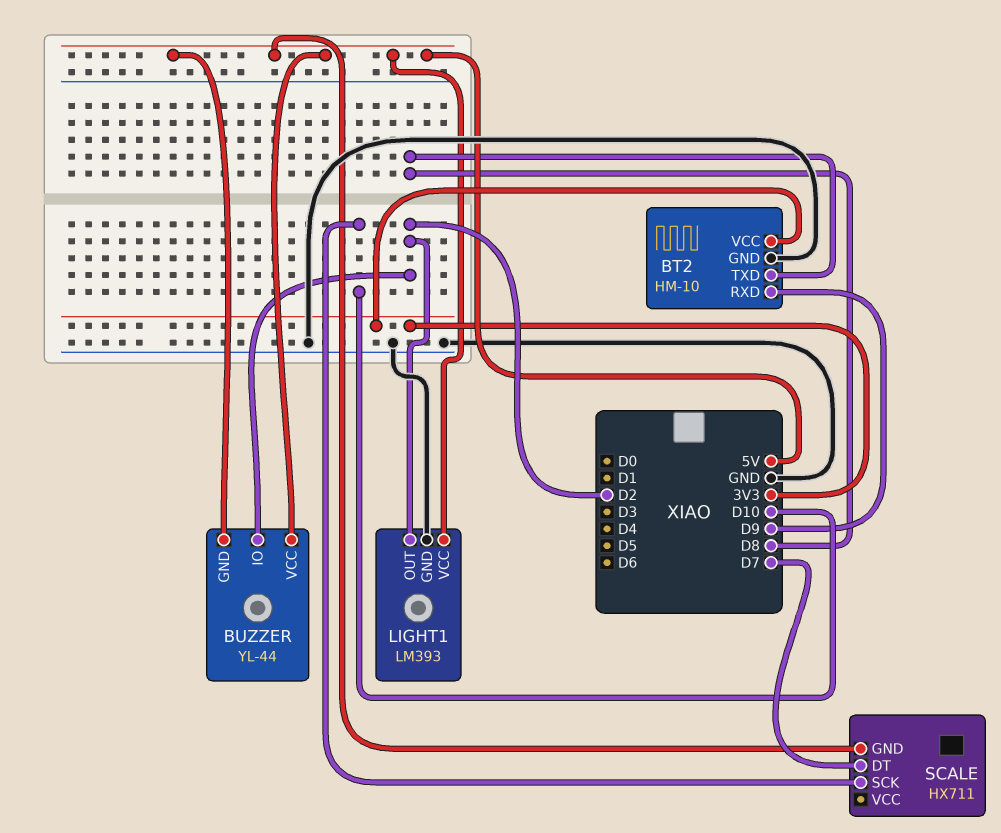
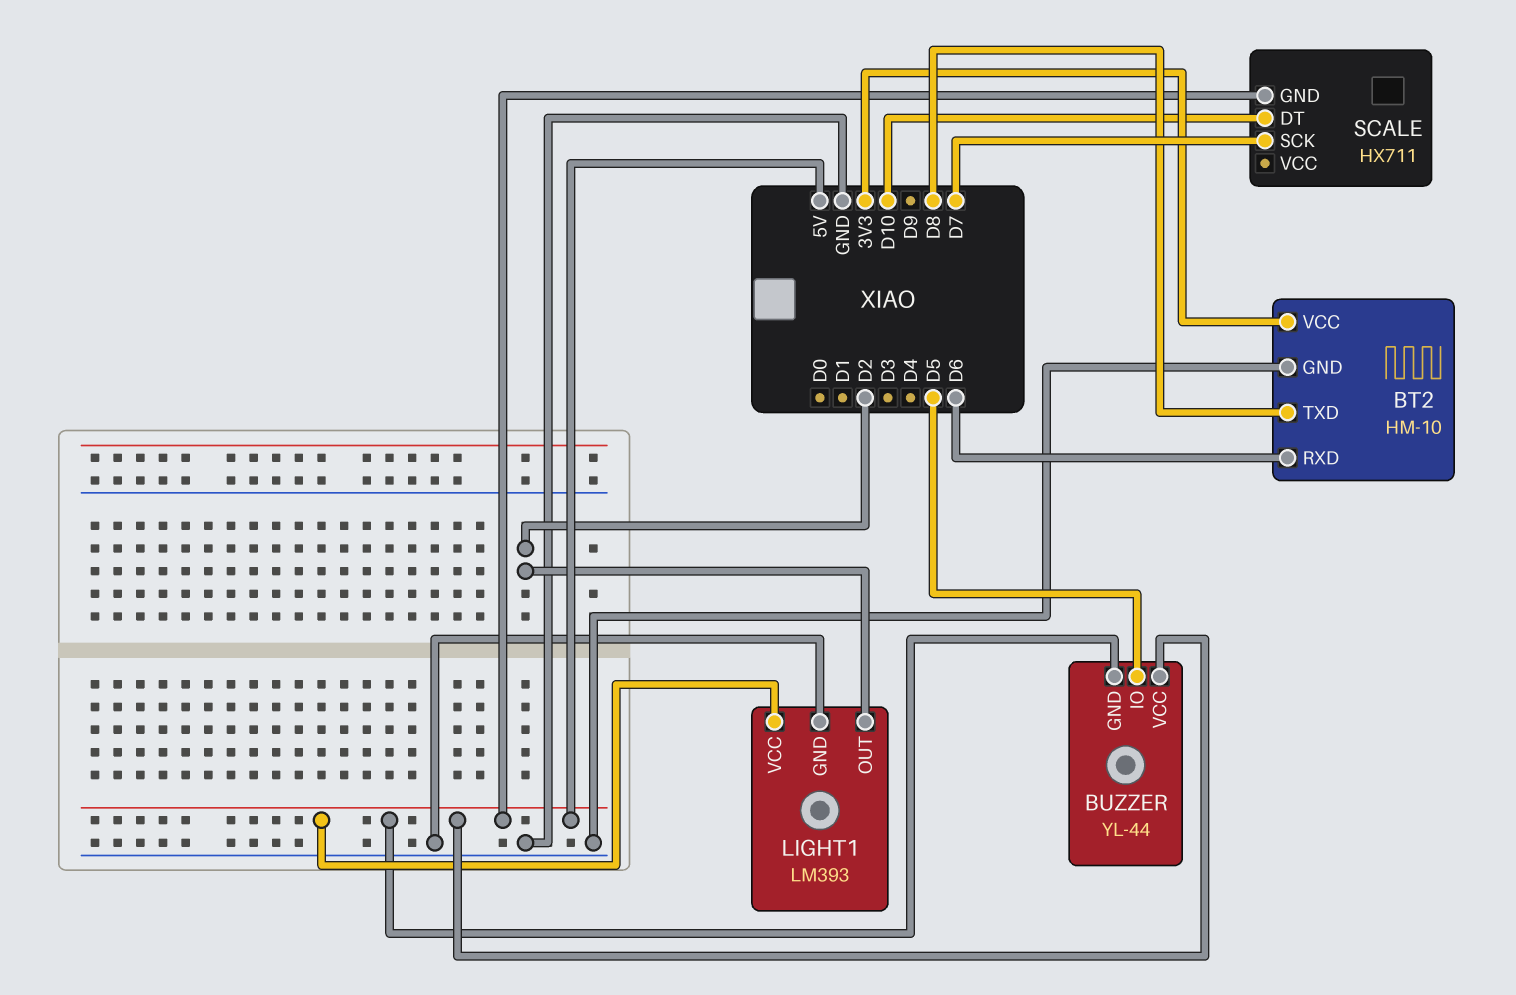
BT2 pin RXD: D9 -> D6
BUZZER pin IO: D2 -> D5
SCALE pin DT: D7 -> D10
SCALE pin SCK: D10 -> D7

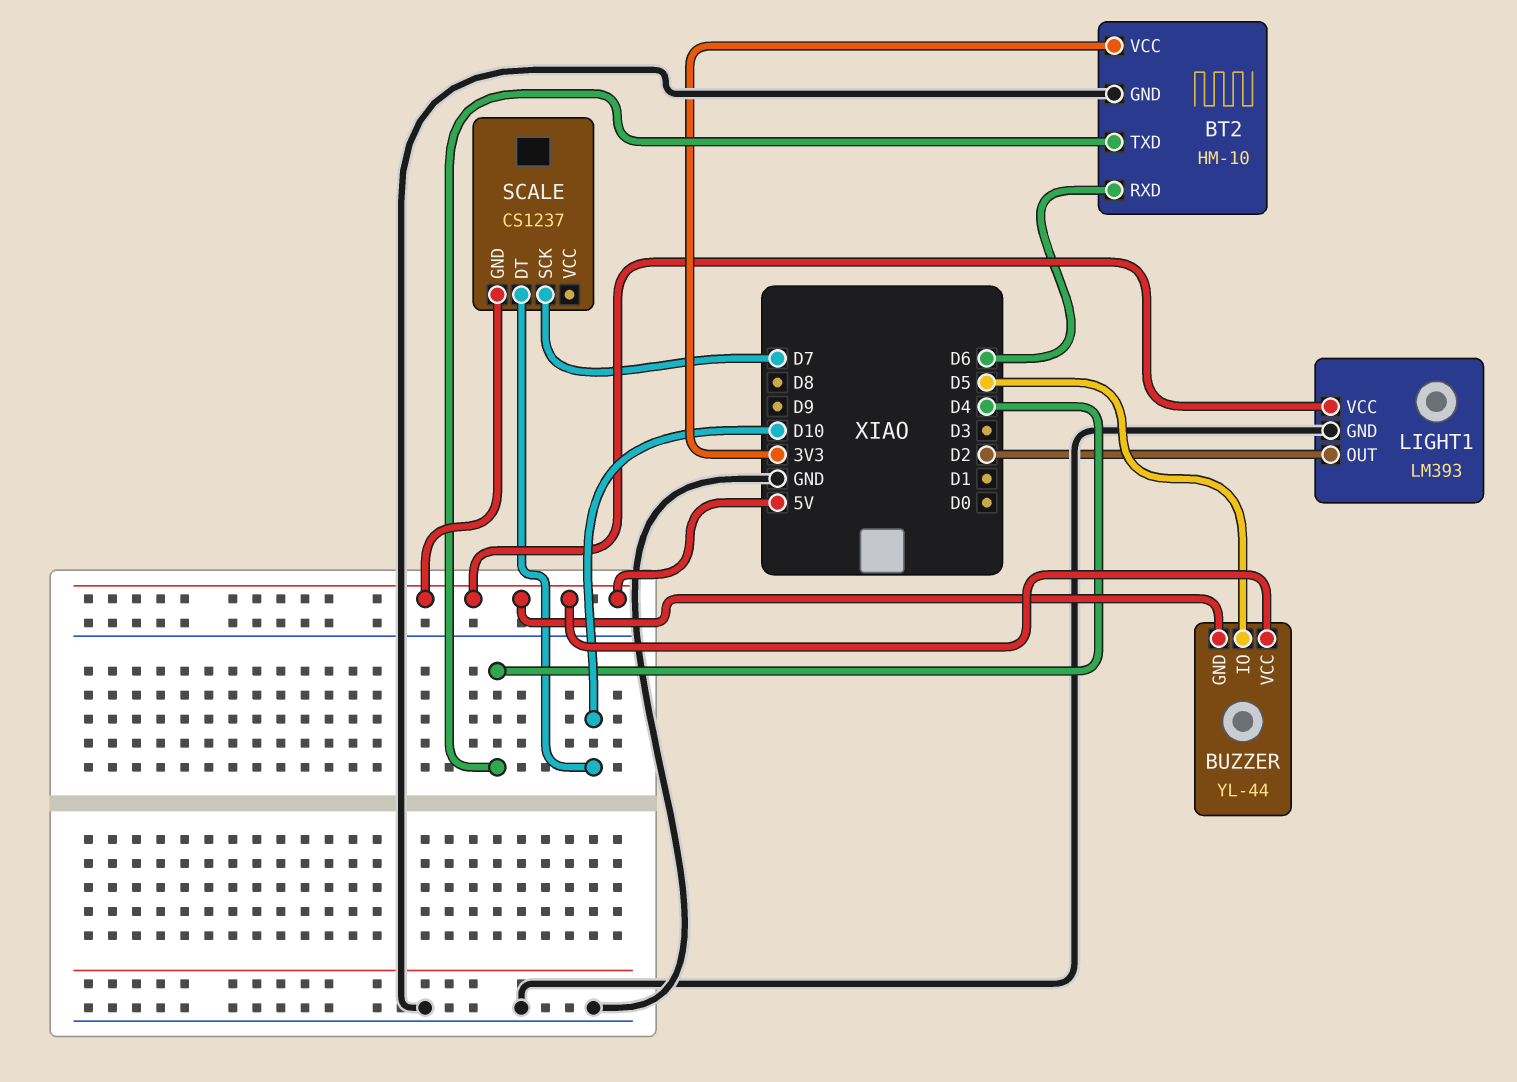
BT2 pin TXD: D8 -> D4
SCALE: HX711 -> CS1237

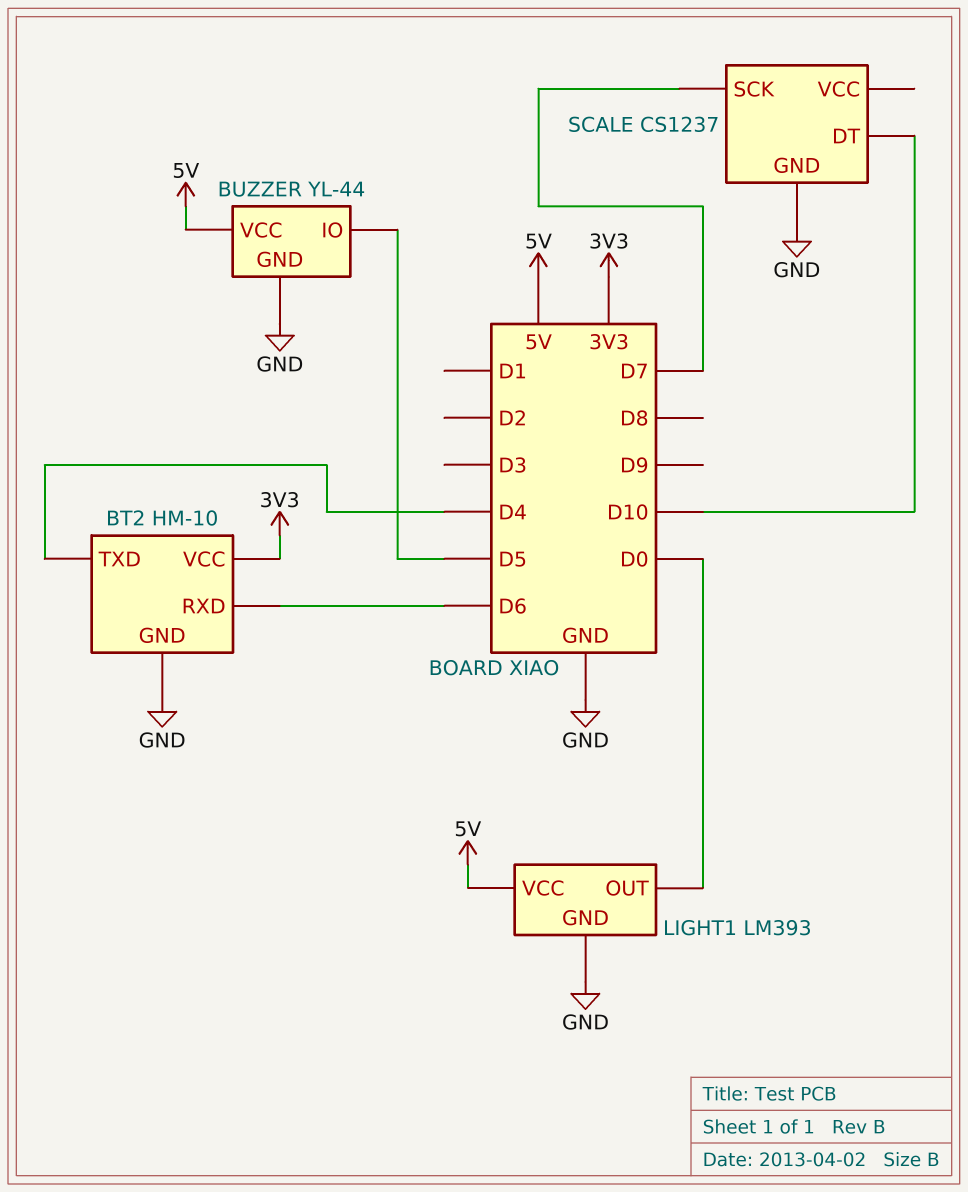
BUZZER pin GND: 5V -> GND
LIGHT1 pin OUT: D2 -> D0
SCALE pin GND: 5V -> GND

